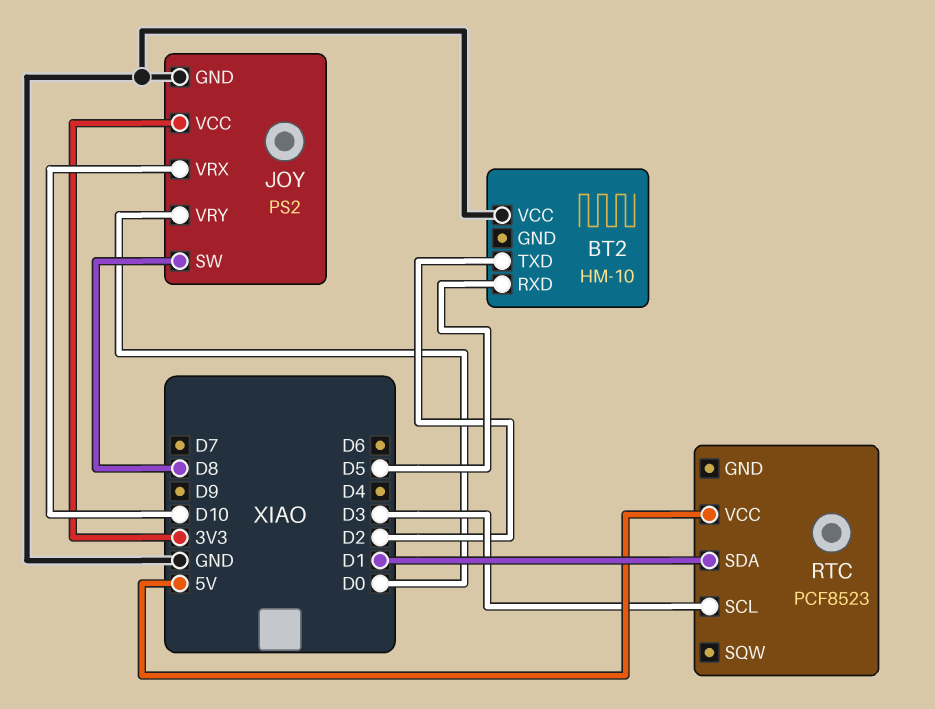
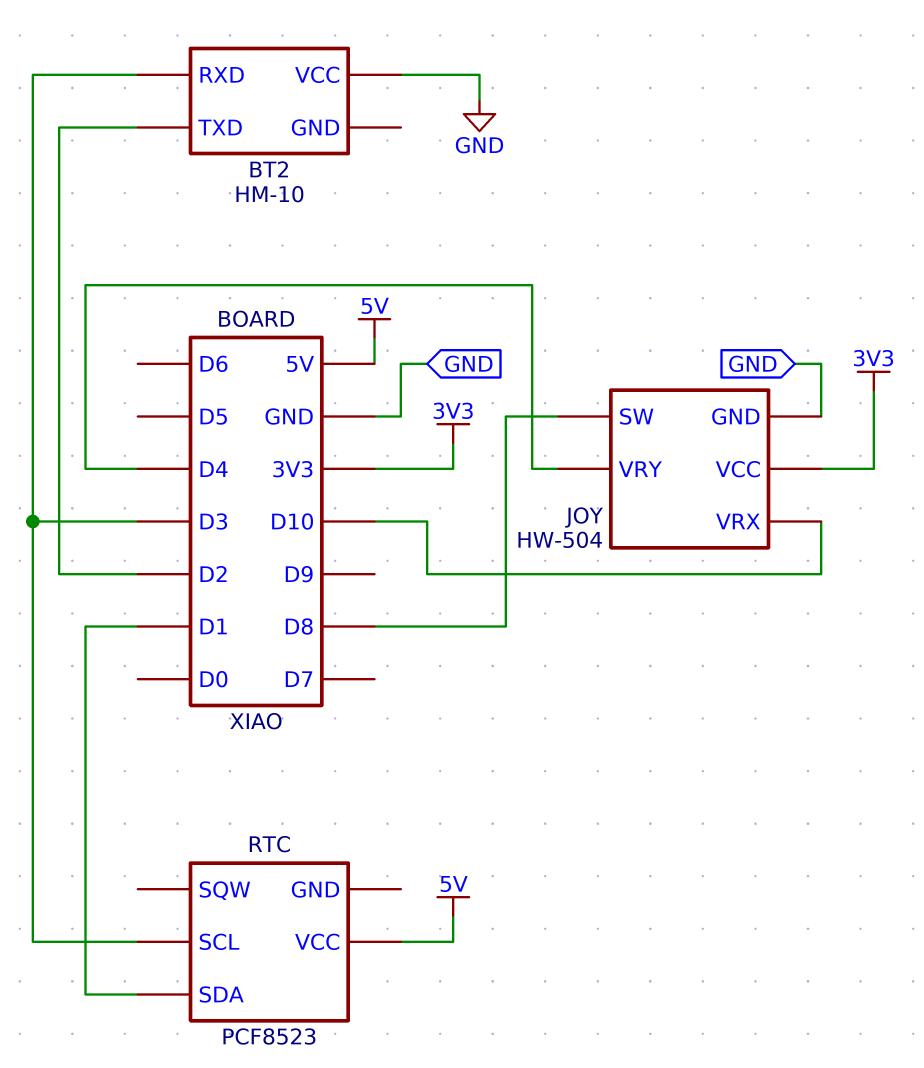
BT2 pin RXD: D5 -> D3
JOY: PS2 -> HW-504
JOY pin VRY: D0 -> D4

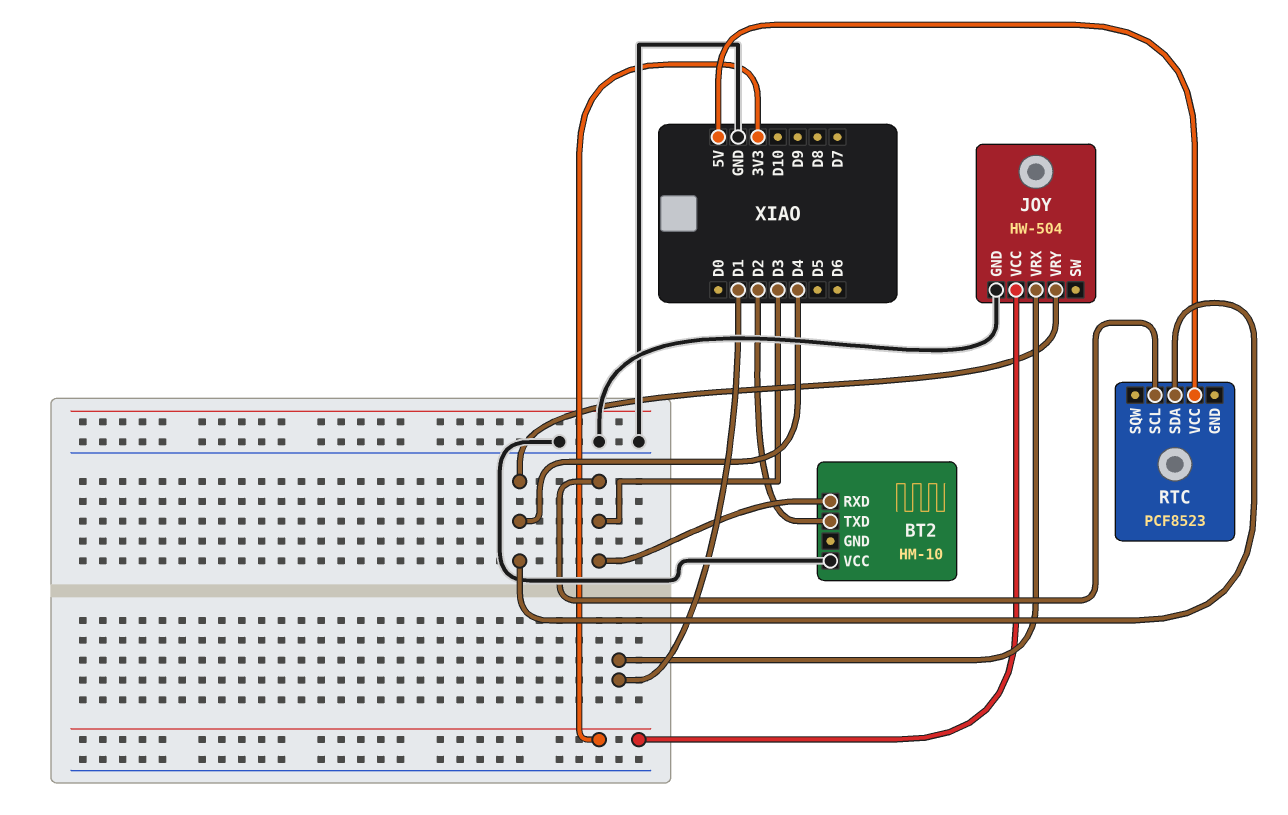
JOY pin SW: D8 -> none
JOY pin VRX: D10 -> D1
RTC pin SDA: D1 -> D4

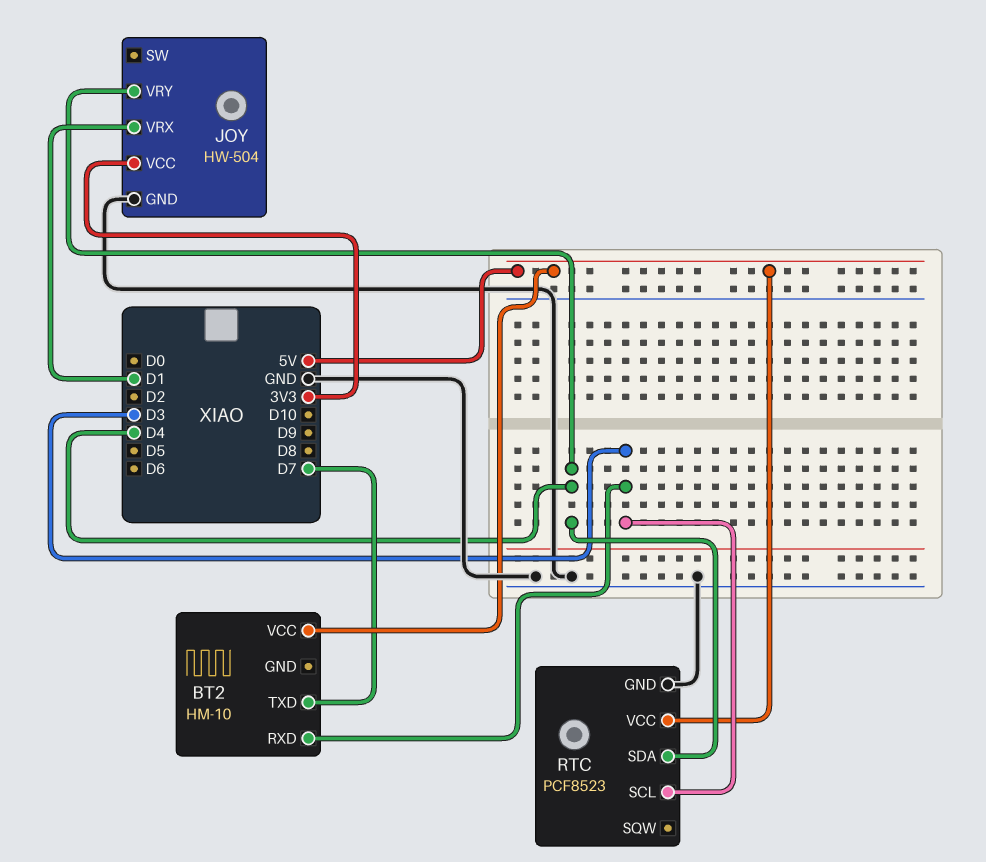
BT2 pin TXD: D2 -> D7
BT2 pin VCC: GND -> 5V
RTC pin GND: none -> GND

